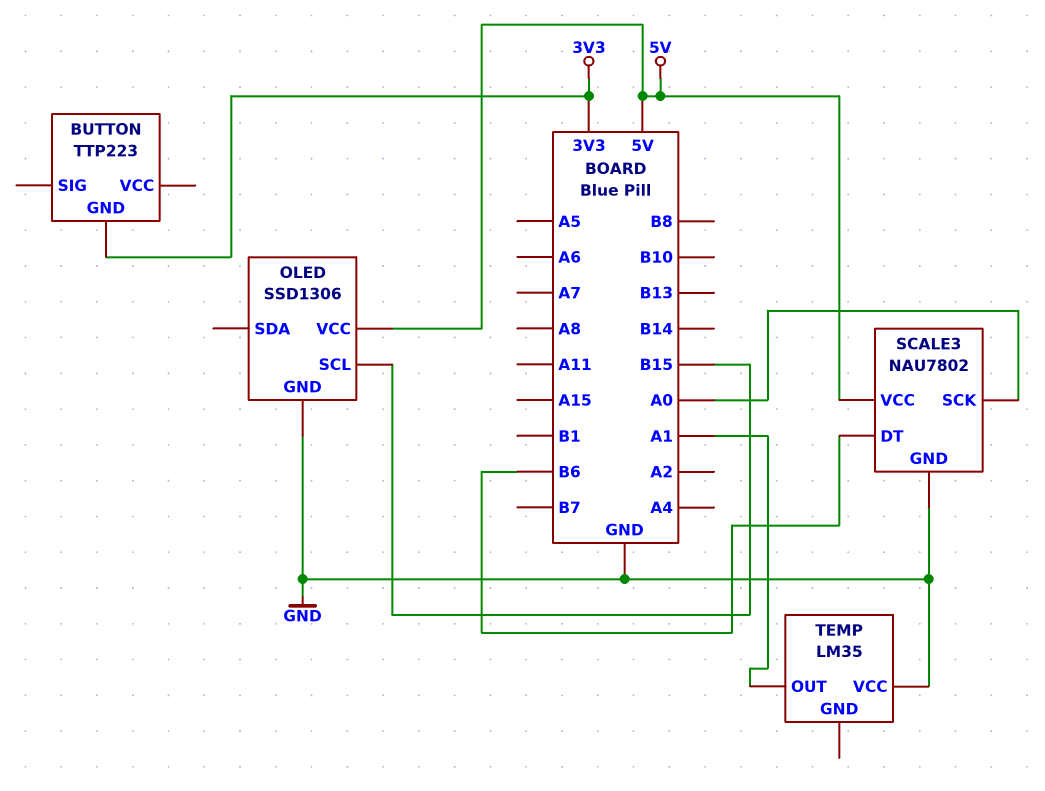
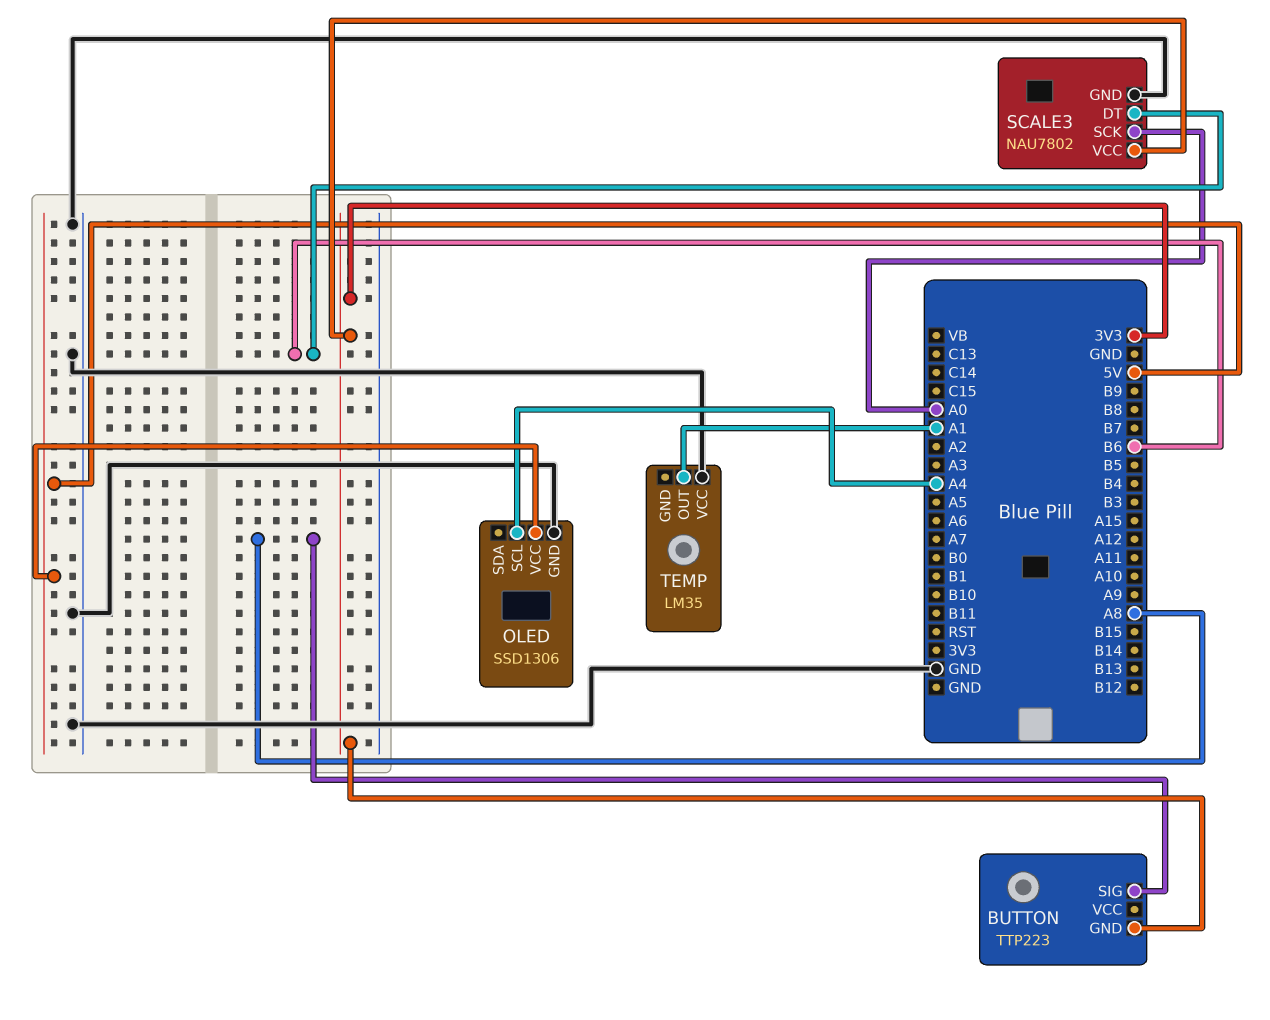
BUTTON pin SIG: none -> A8
OLED pin SCL: B15 -> A4
SCALE3 pin VCC: 5V -> 3V3

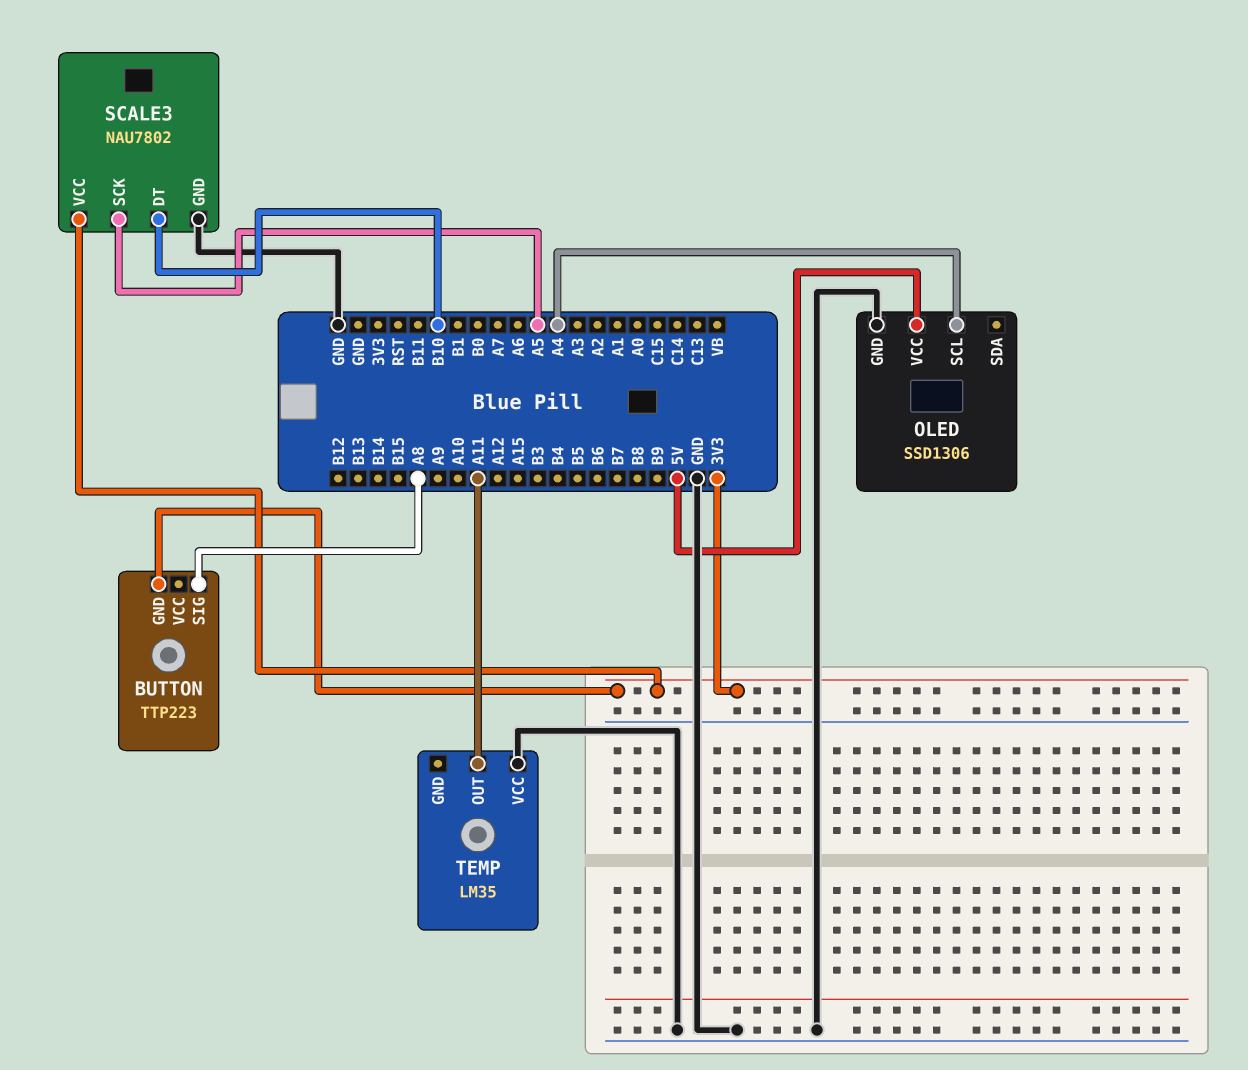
SCALE3 pin DT: B6 -> B10
SCALE3 pin SCK: A0 -> A5
TEMP pin OUT: A1 -> A11

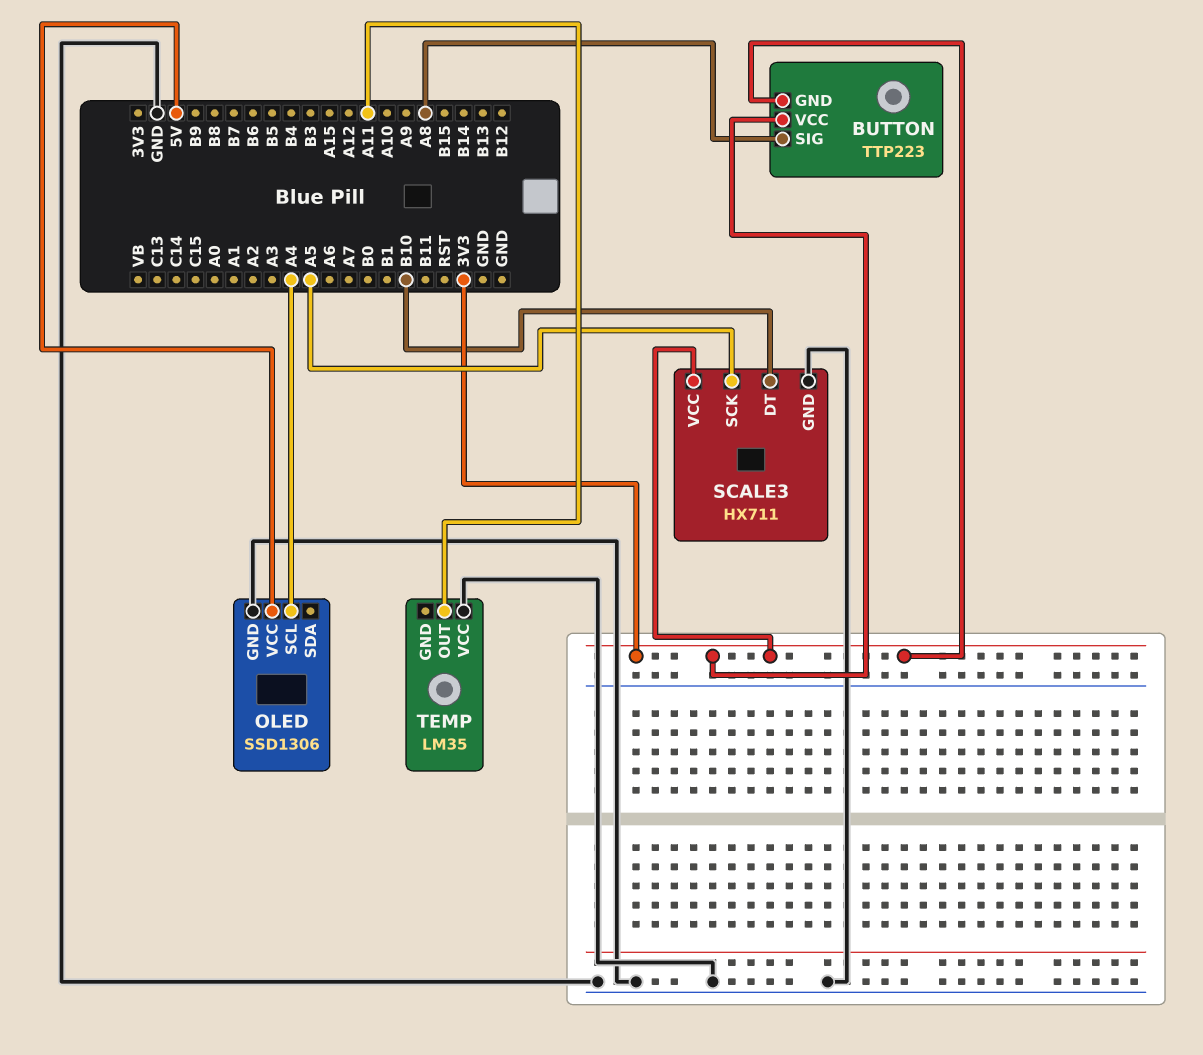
BUTTON pin VCC: none -> 3V3
SCALE3: NAU7802 -> HX711

